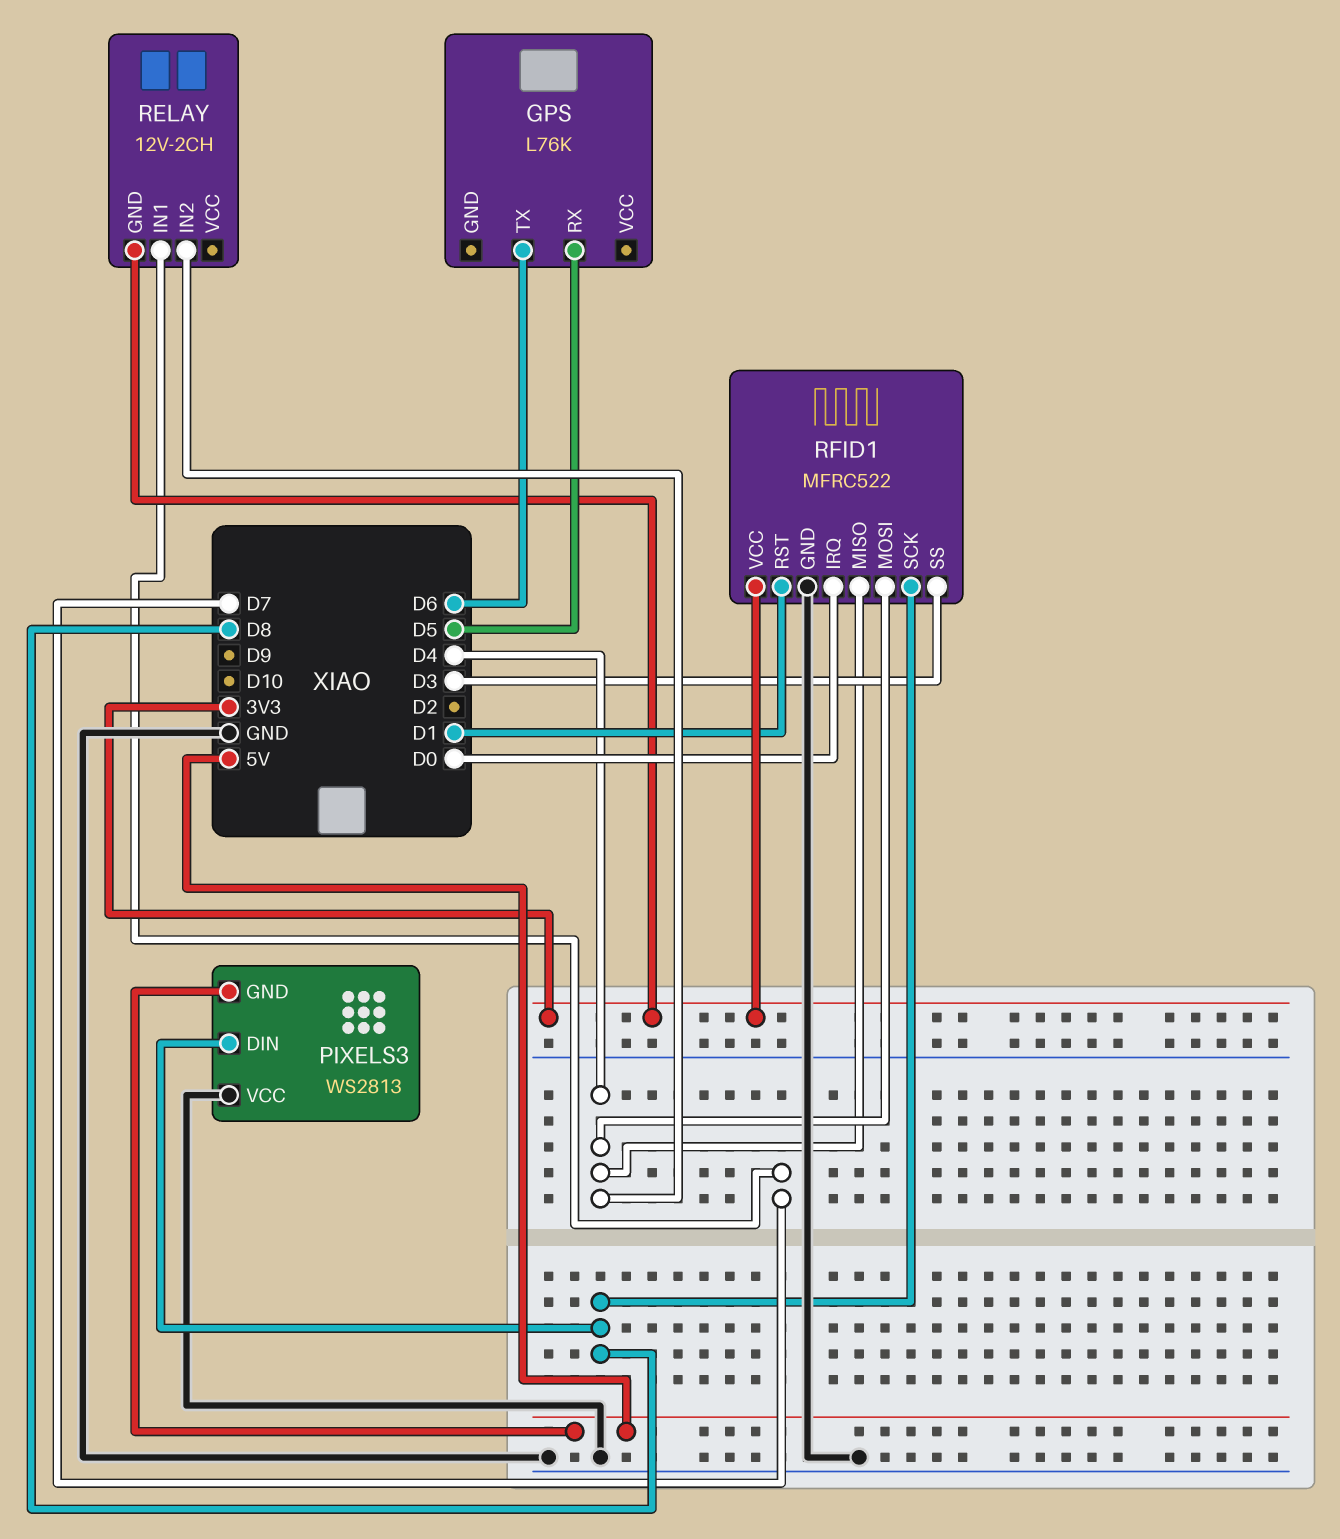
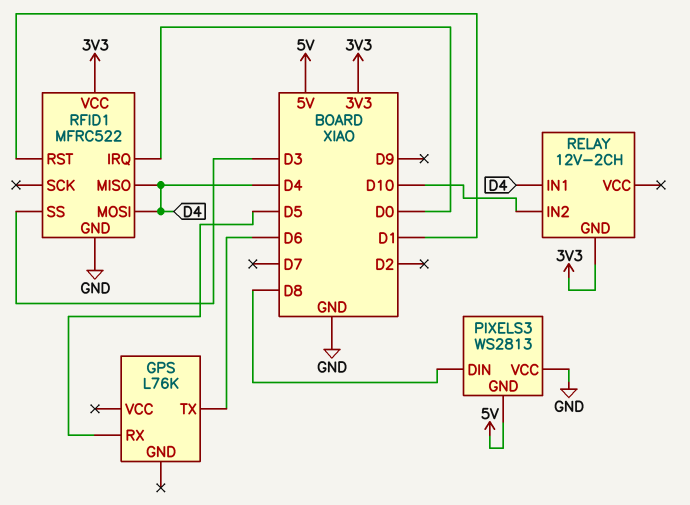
RELAY pin IN1: D7 -> D4
RELAY pin IN2: D4 -> D10
RFID1 pin SCK: D8 -> none

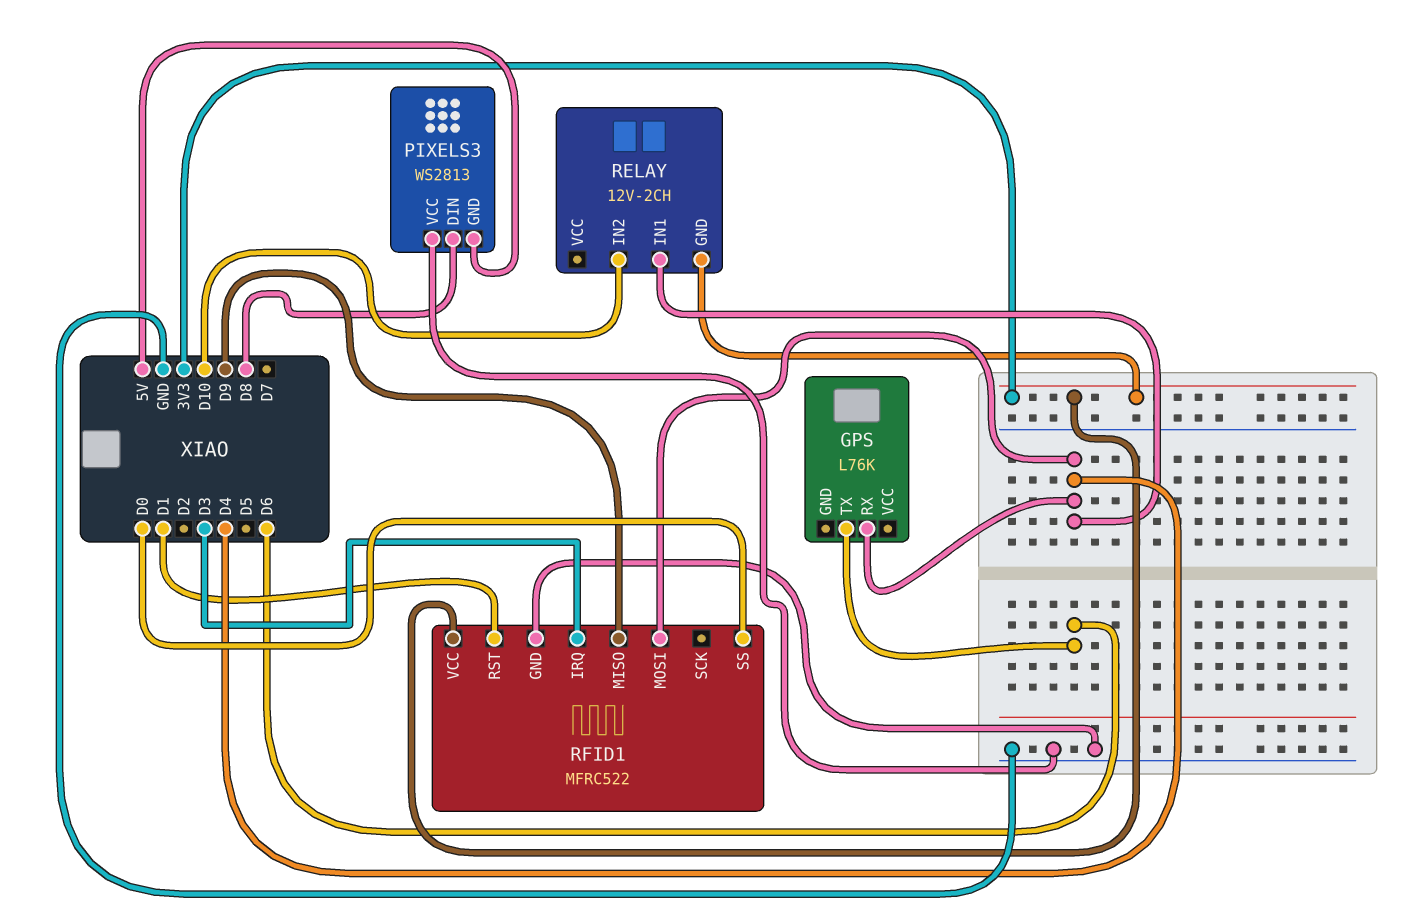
GPS pin RX: D5 -> D4
RFID1 pin IRQ: D0 -> D3
RFID1 pin MISO: D4 -> D9
RFID1 pin SS: D3 -> D0

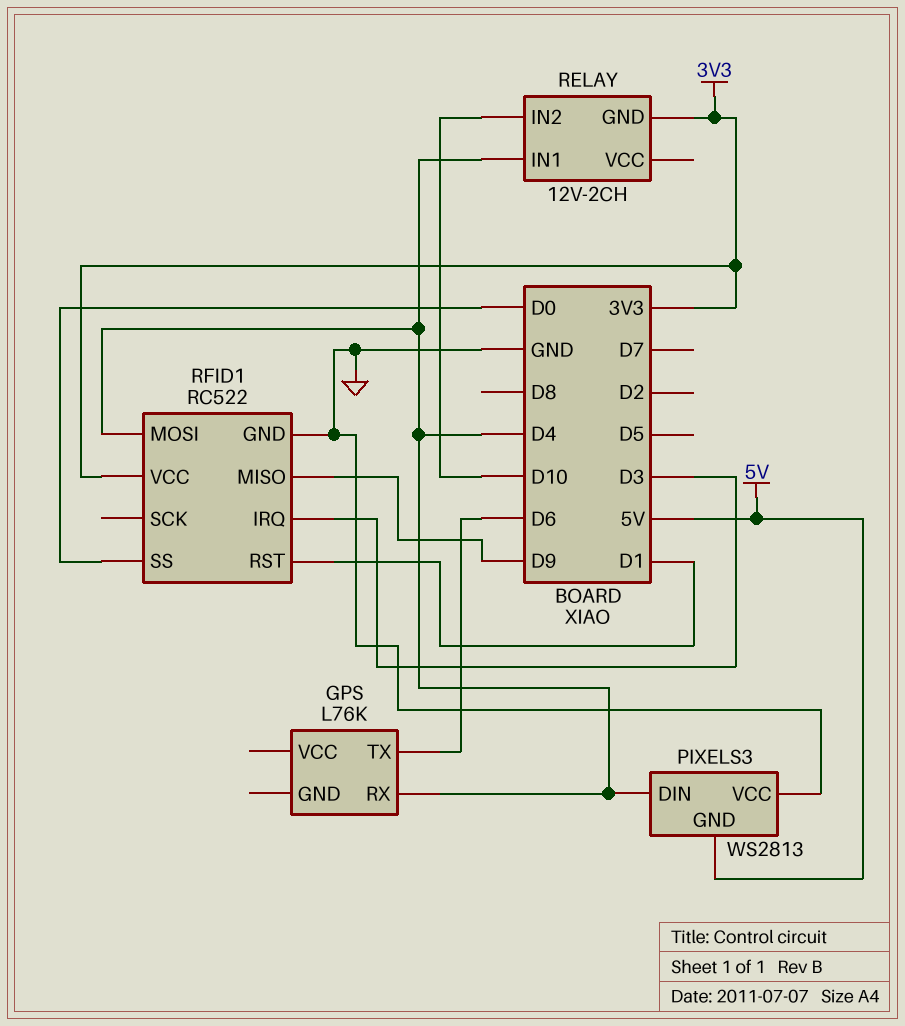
PIXELS3 pin DIN: D8 -> D4
RFID1: MFRC522 -> RC522

